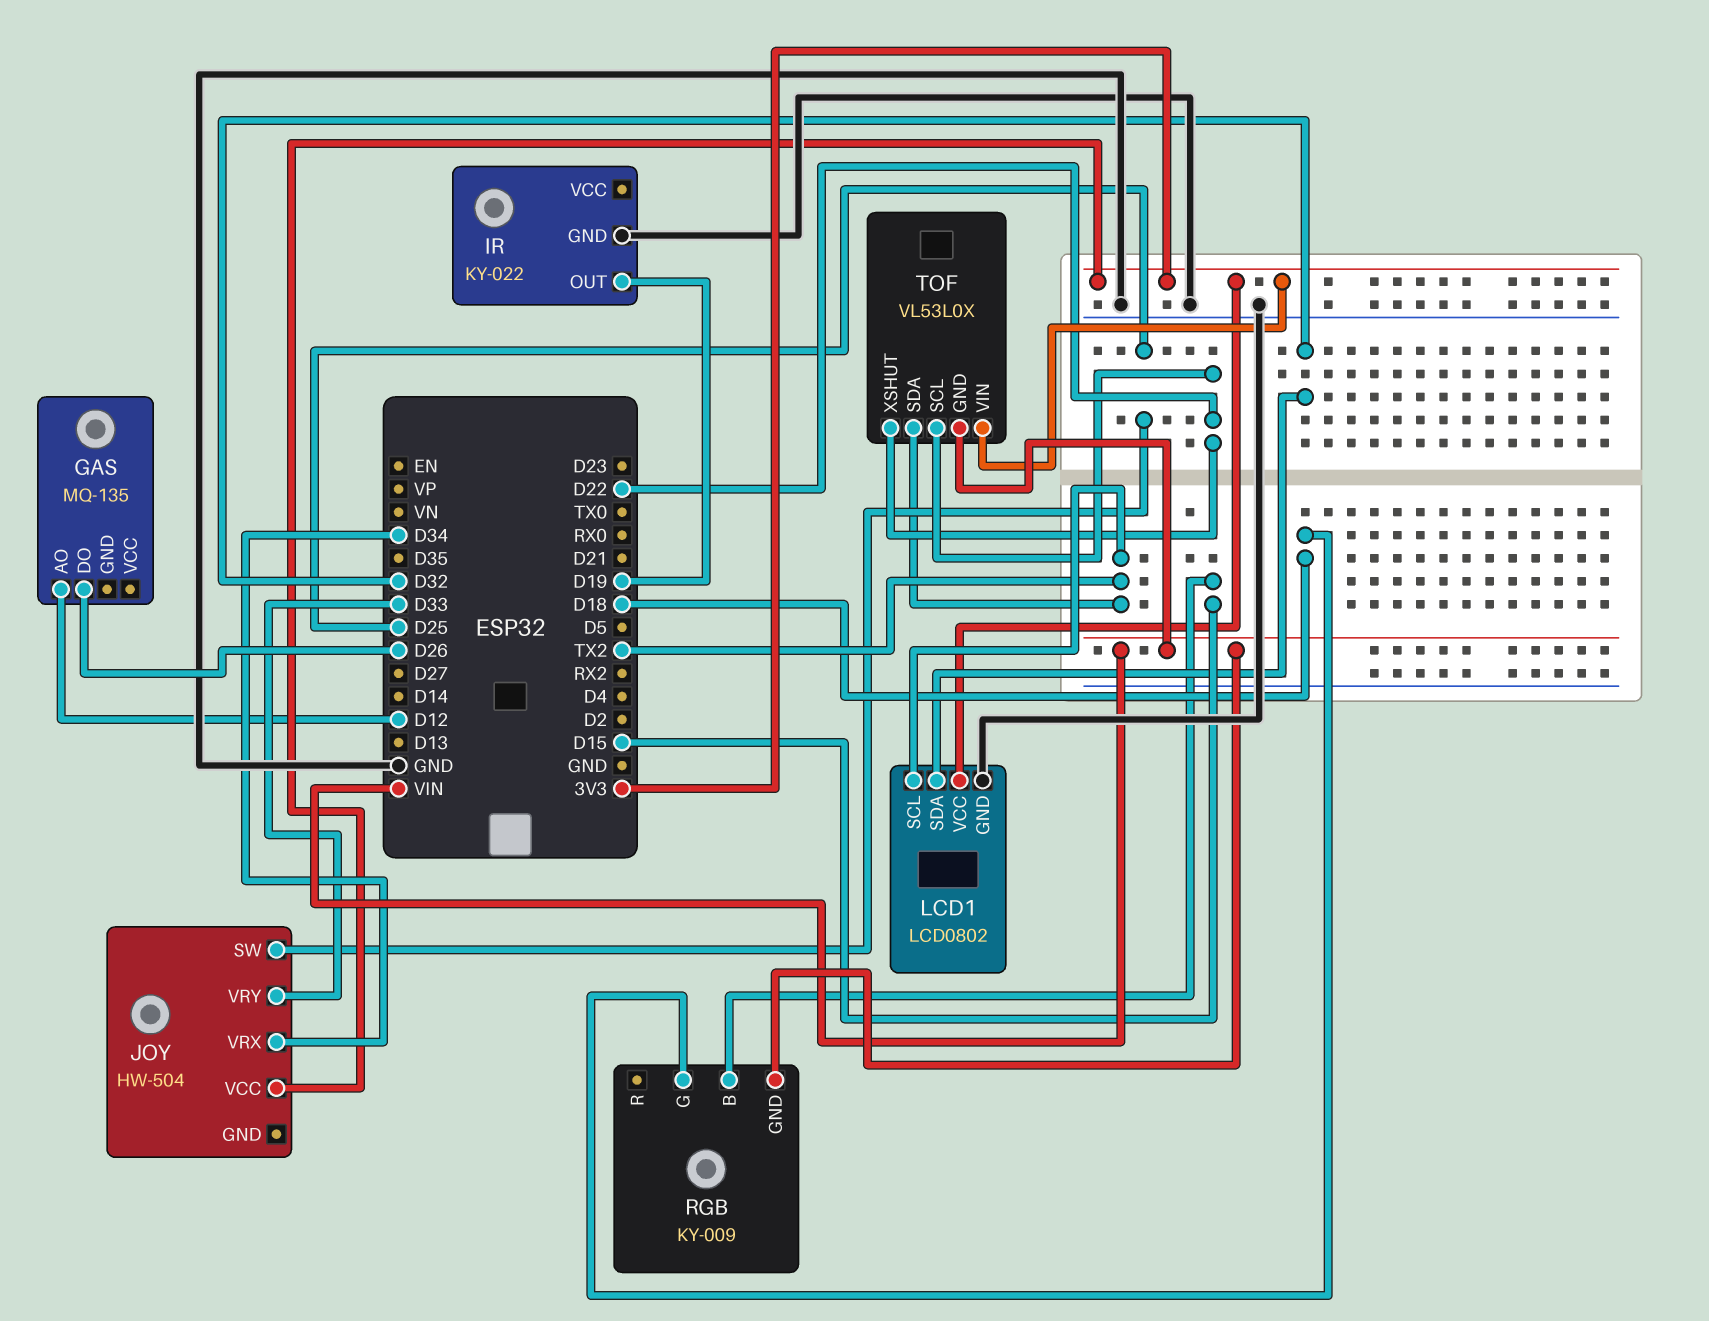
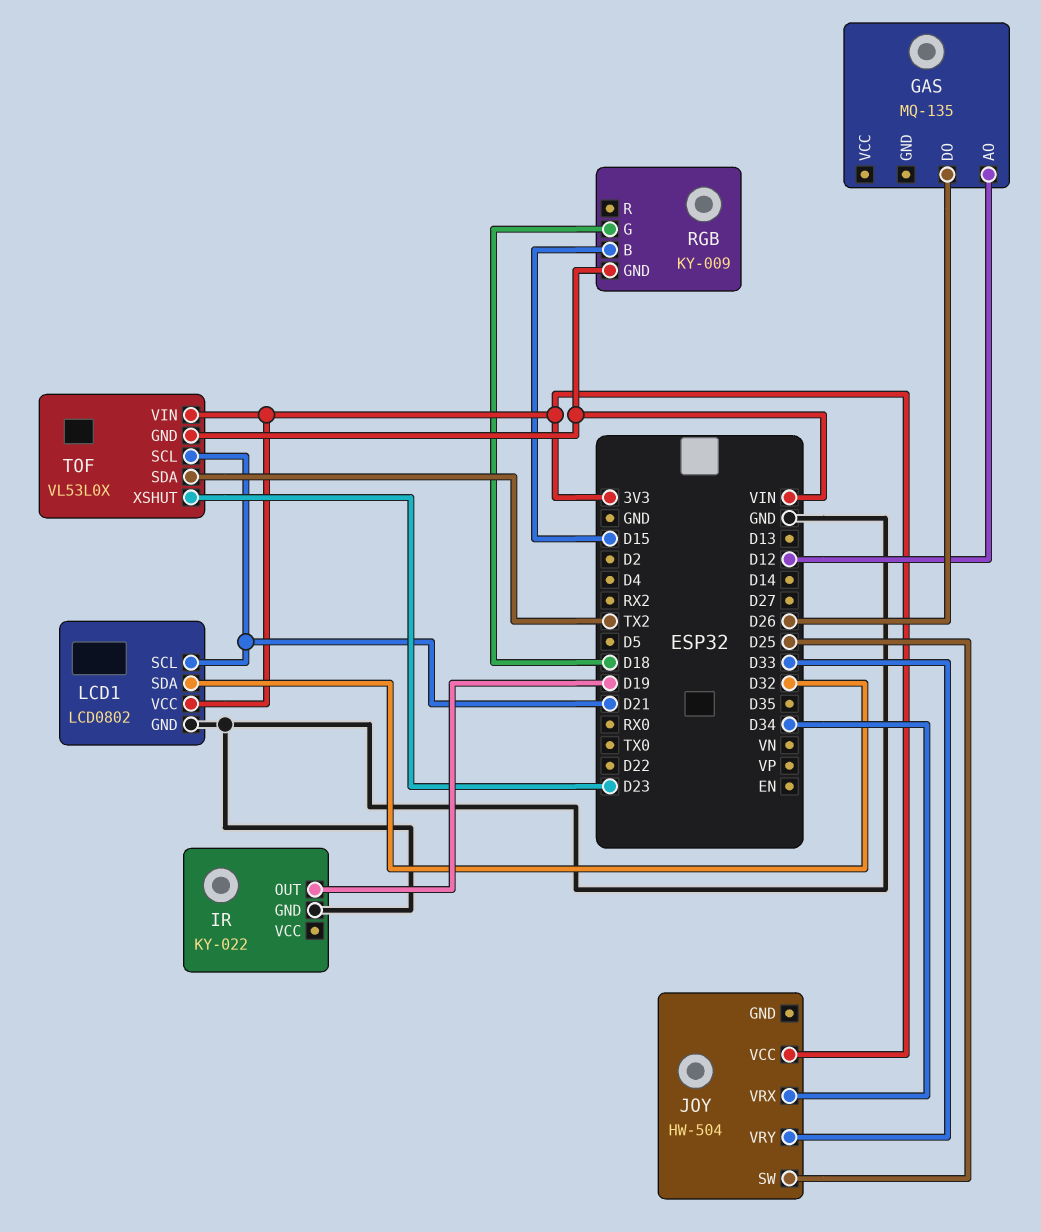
LCD1 pin SCL: TX2 -> D21
TOF pin SCL: D22 -> D21
TOF pin XSHUT: D22 -> D23

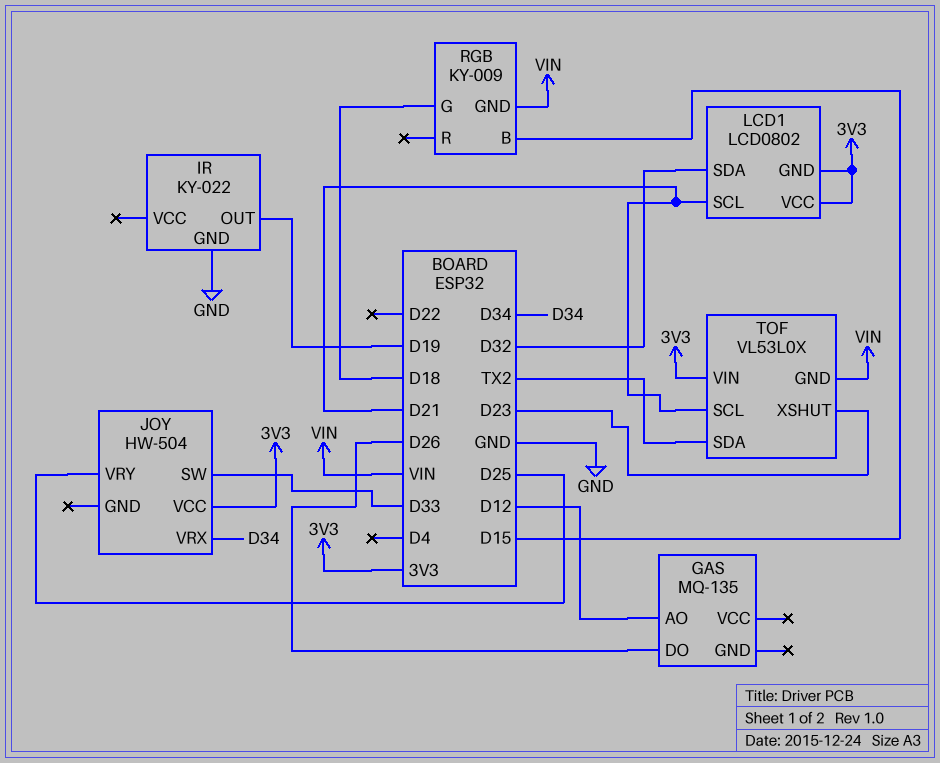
JOY pin SW: D25 -> D33
JOY pin VRY: D33 -> D25
LCD1 pin GND: GND -> 3V3

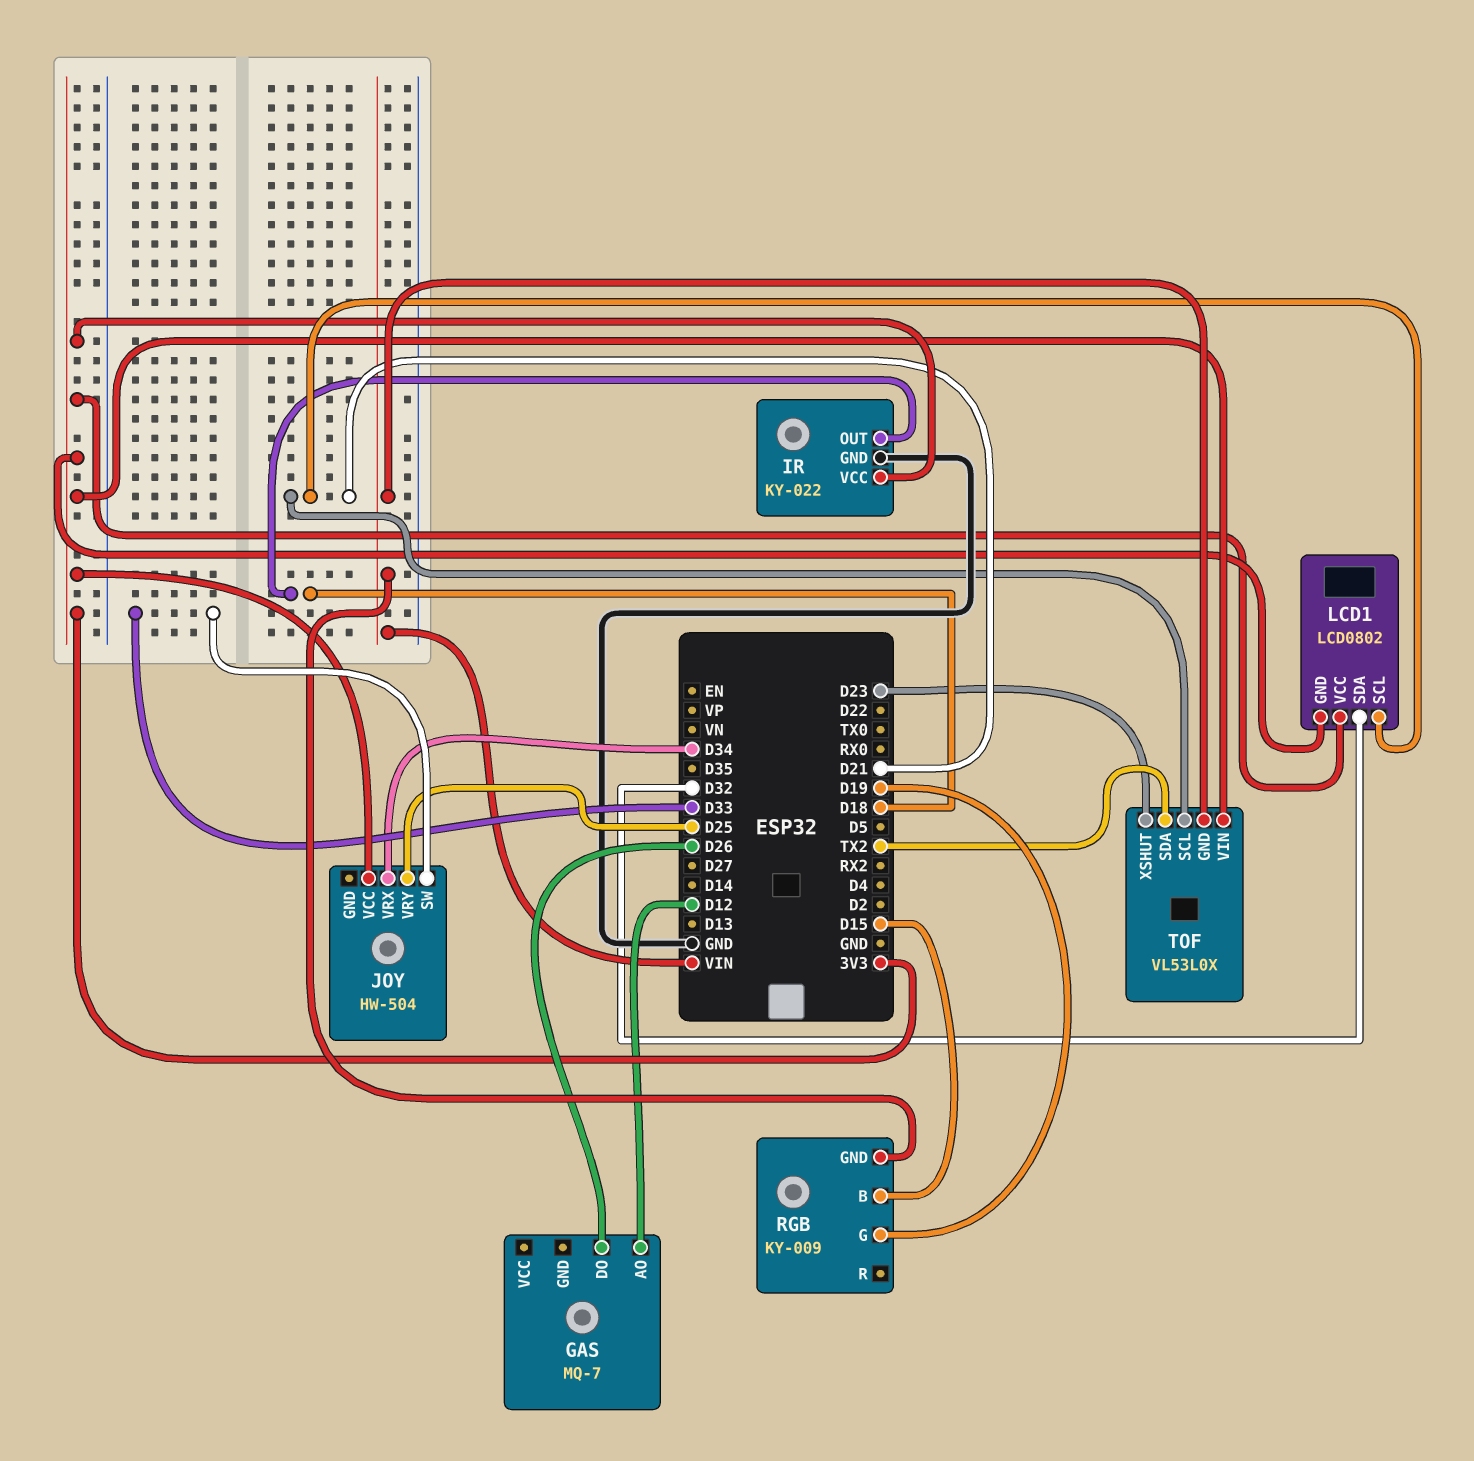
GAS: MQ-135 -> MQ-7
IR pin OUT: D19 -> D18
IR pin VCC: none -> 3V3
RGB pin G: D18 -> D19

